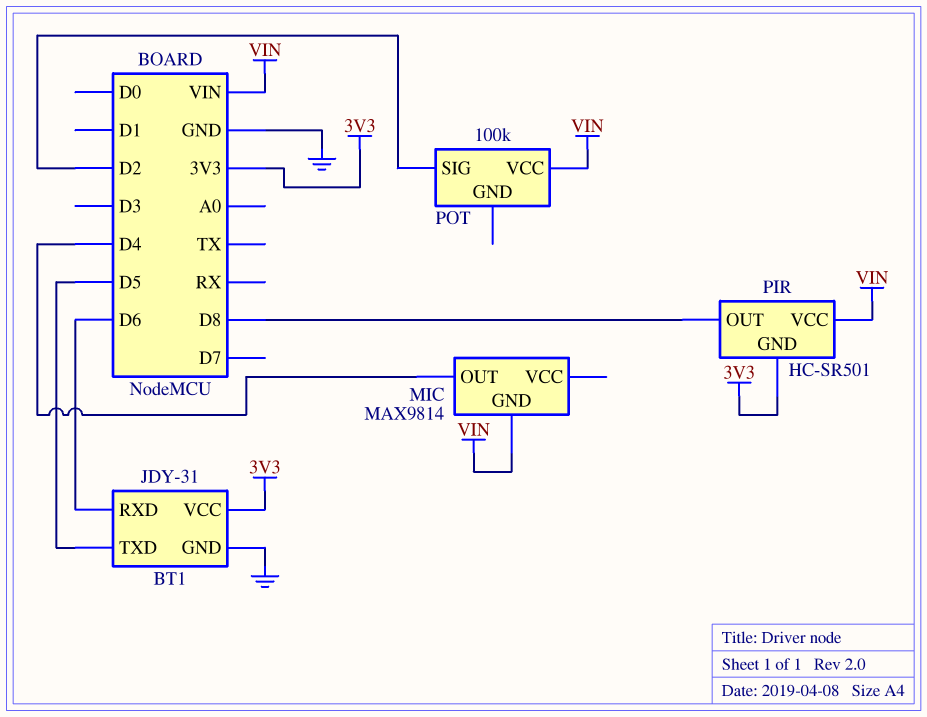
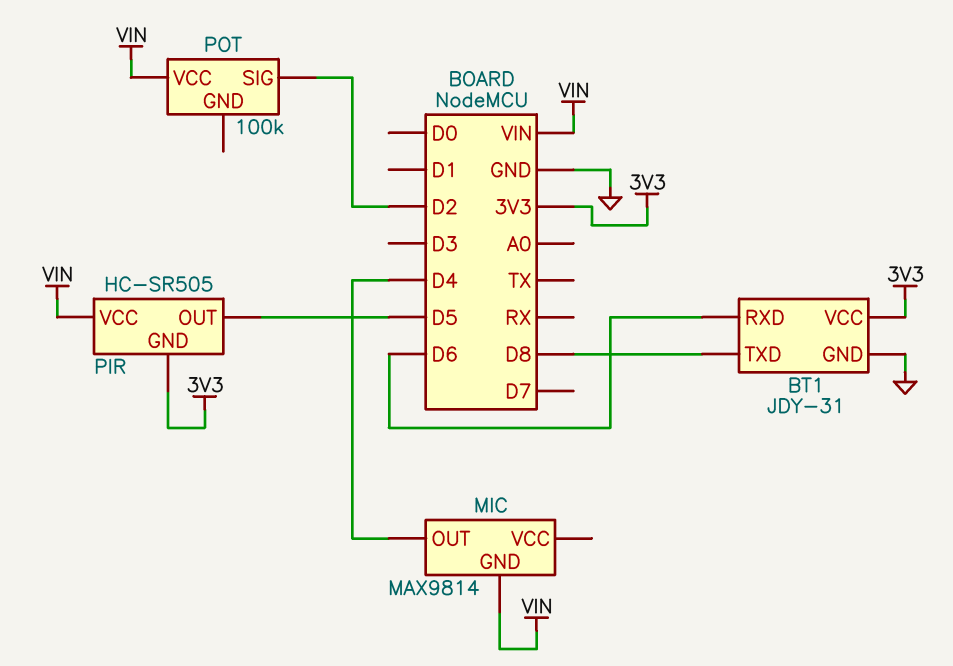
BT1 pin TXD: D5 -> D8
PIR: HC-SR501 -> HC-SR505
PIR pin OUT: D8 -> D5

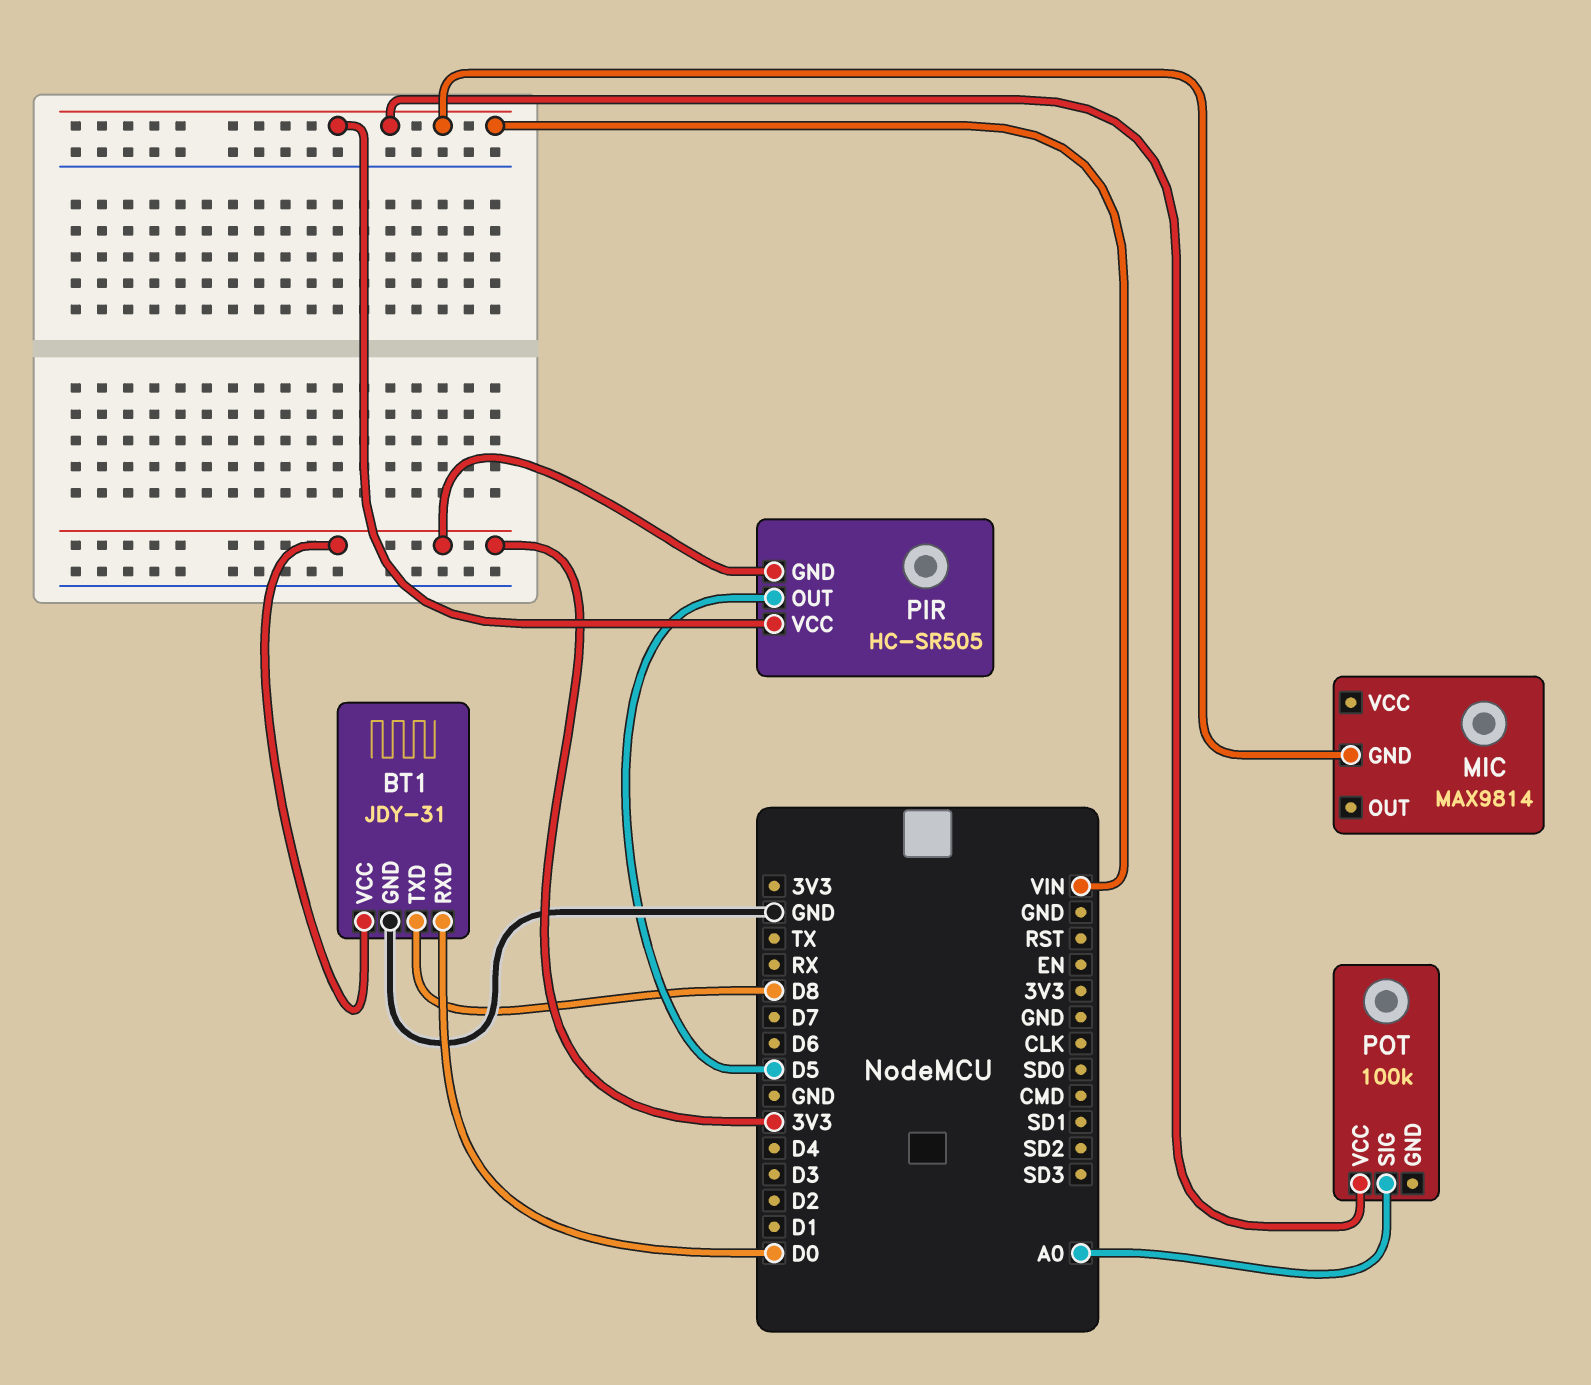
BT1 pin RXD: D6 -> D0
MIC pin OUT: D4 -> none
POT pin SIG: D2 -> A0

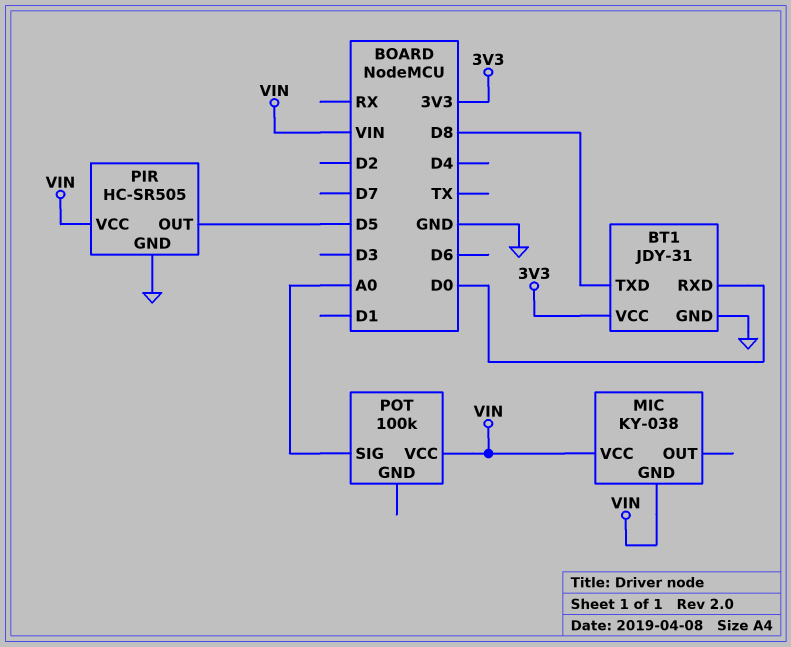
MIC: MAX9814 -> KY-038
MIC pin VCC: none -> VIN
PIR pin GND: 3V3 -> GND

